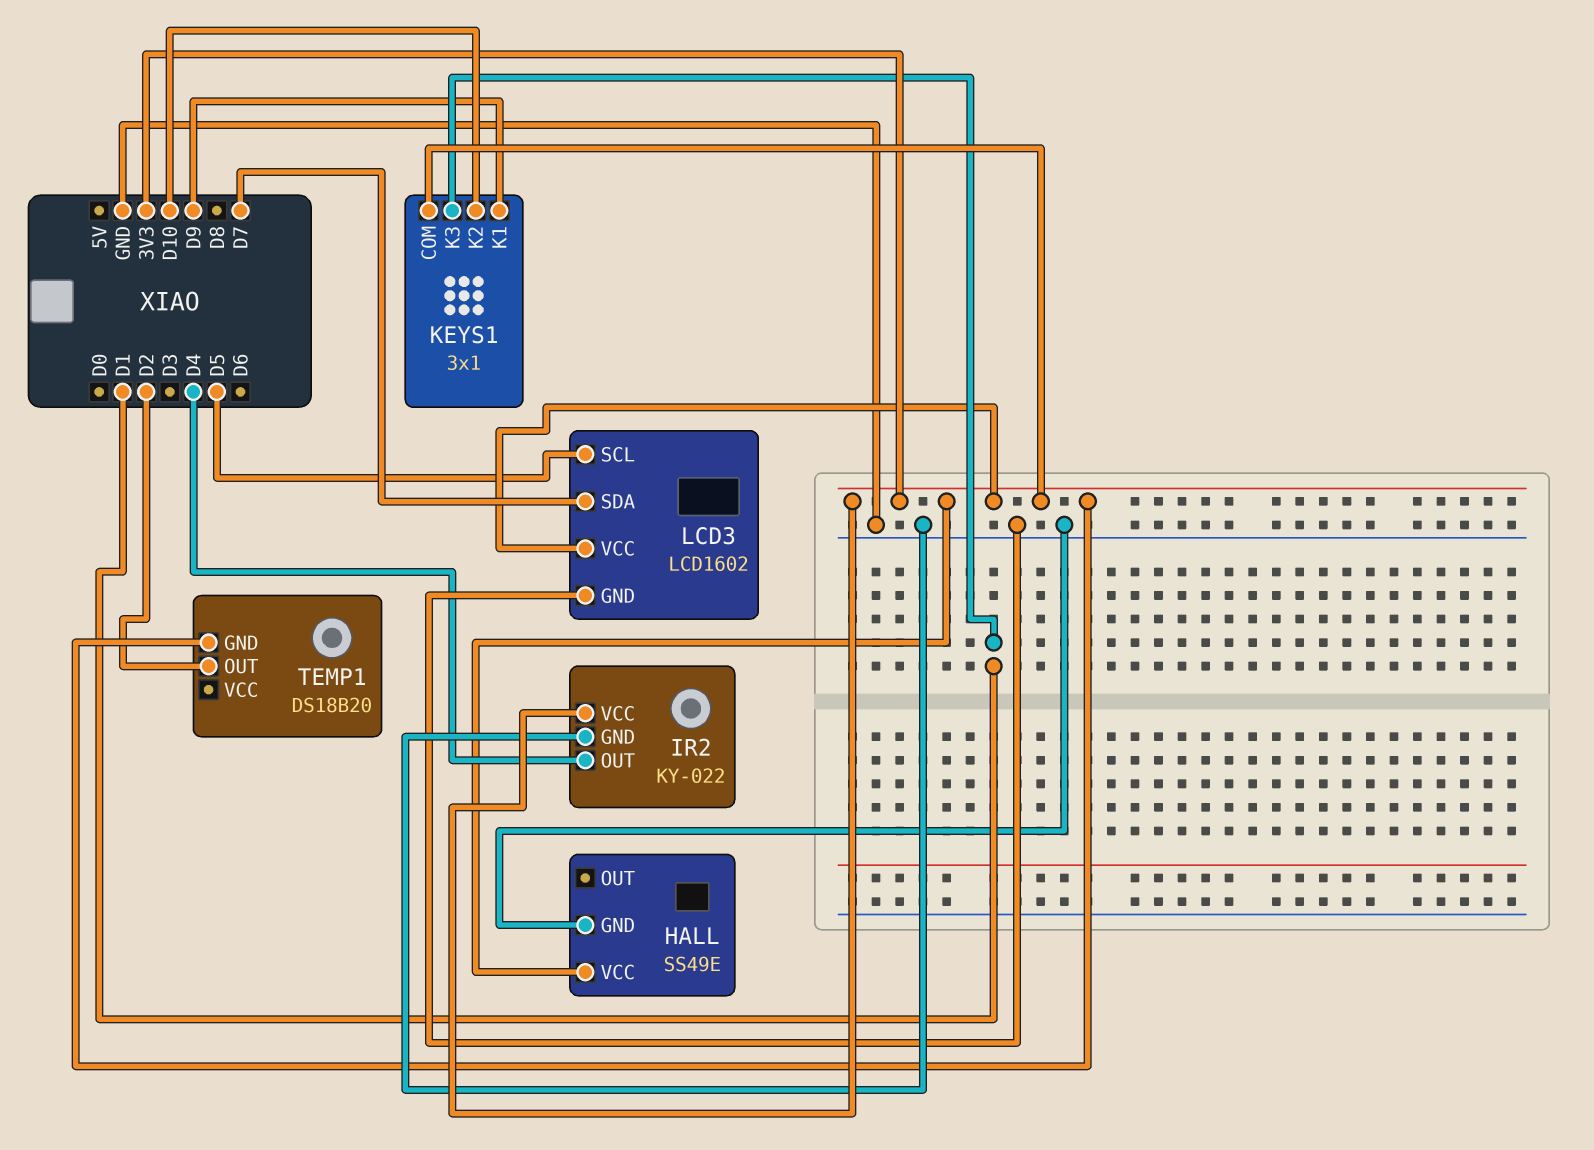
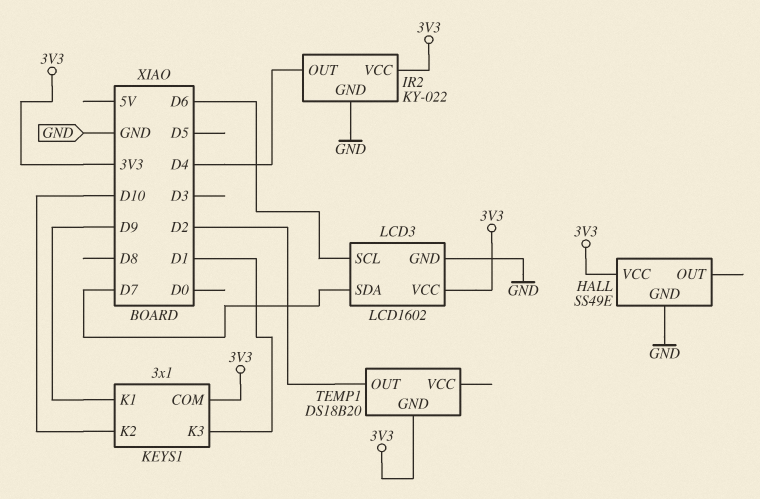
LCD3 pin SCL: D5 -> D6

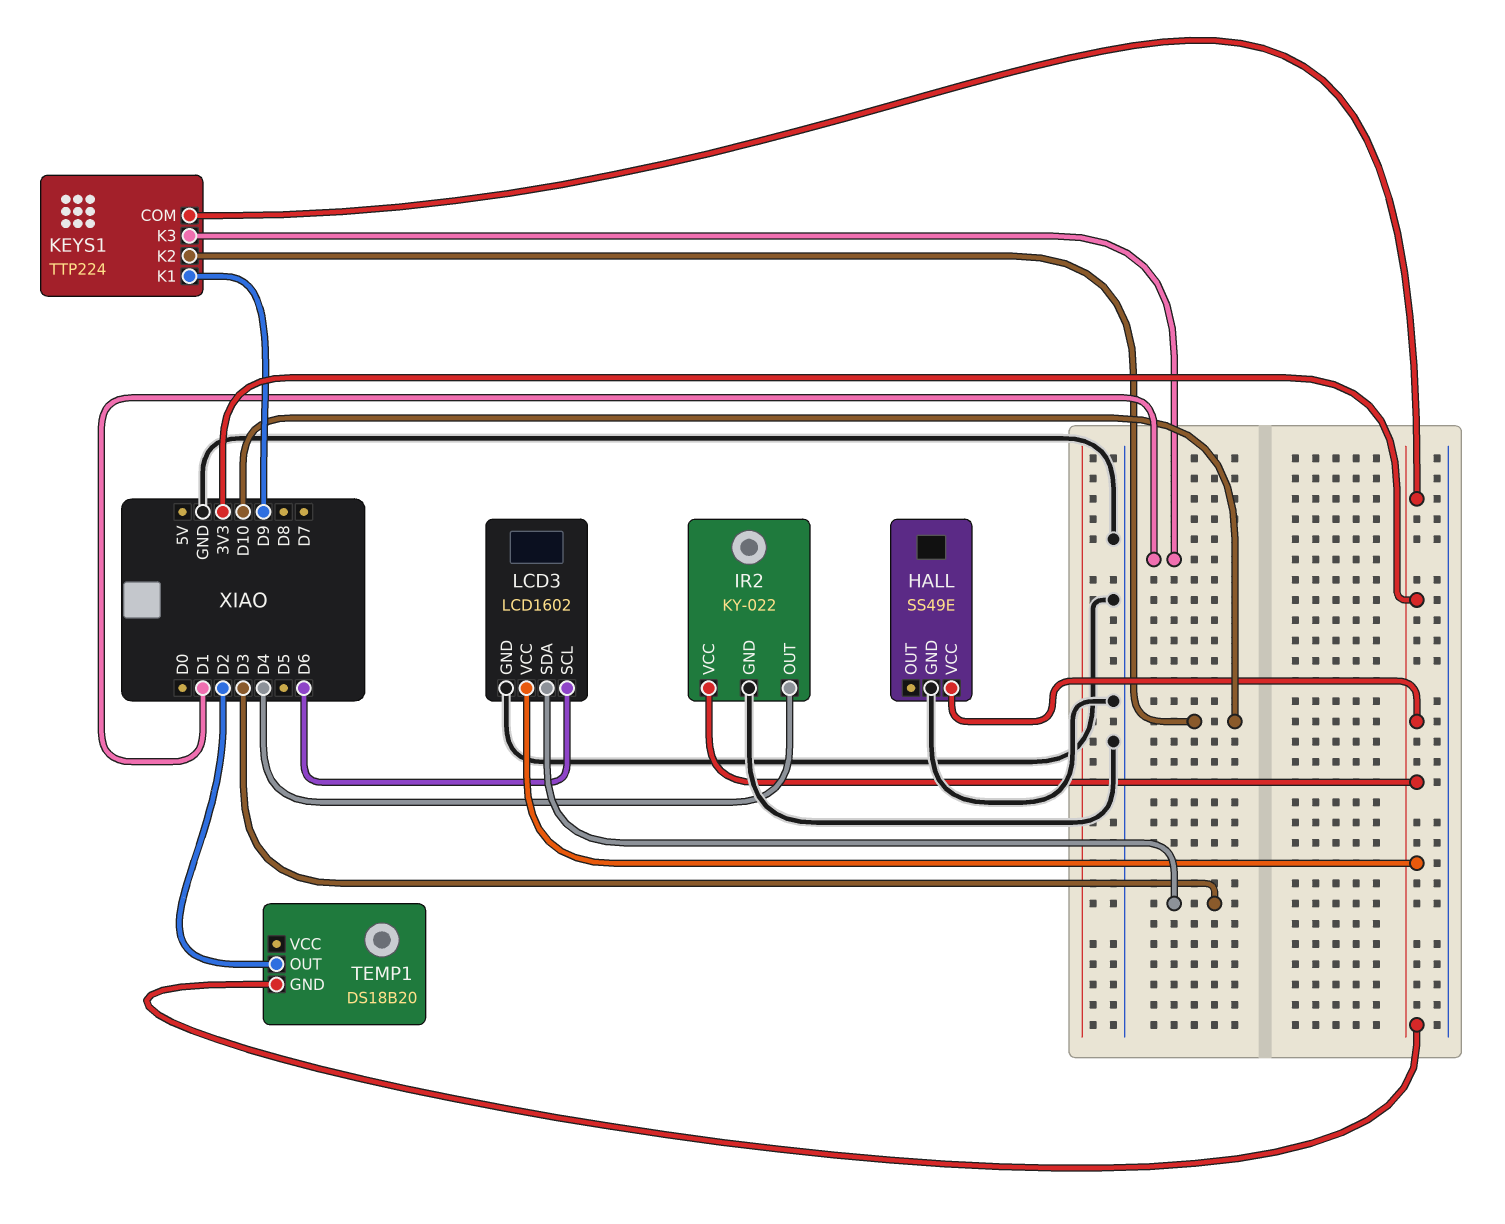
KEYS1: 3x1 -> TTP224
LCD3 pin SDA: D7 -> D3

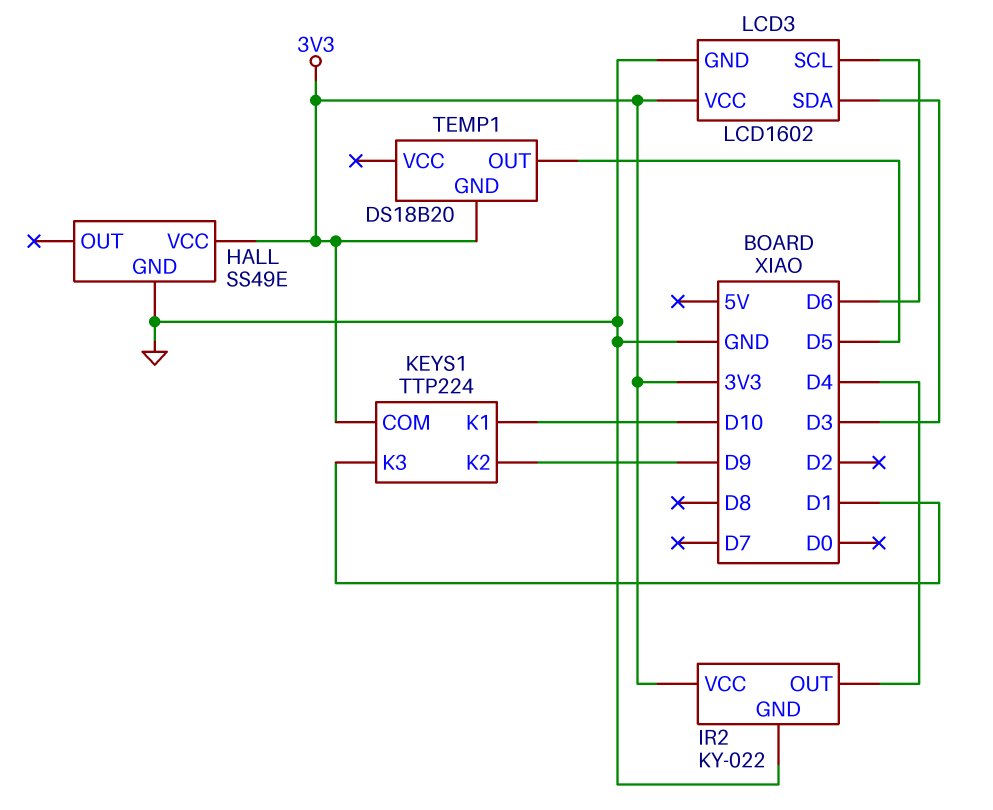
KEYS1 pin K1: D9 -> D10
KEYS1 pin K2: D10 -> D9
TEMP1 pin OUT: D2 -> D5

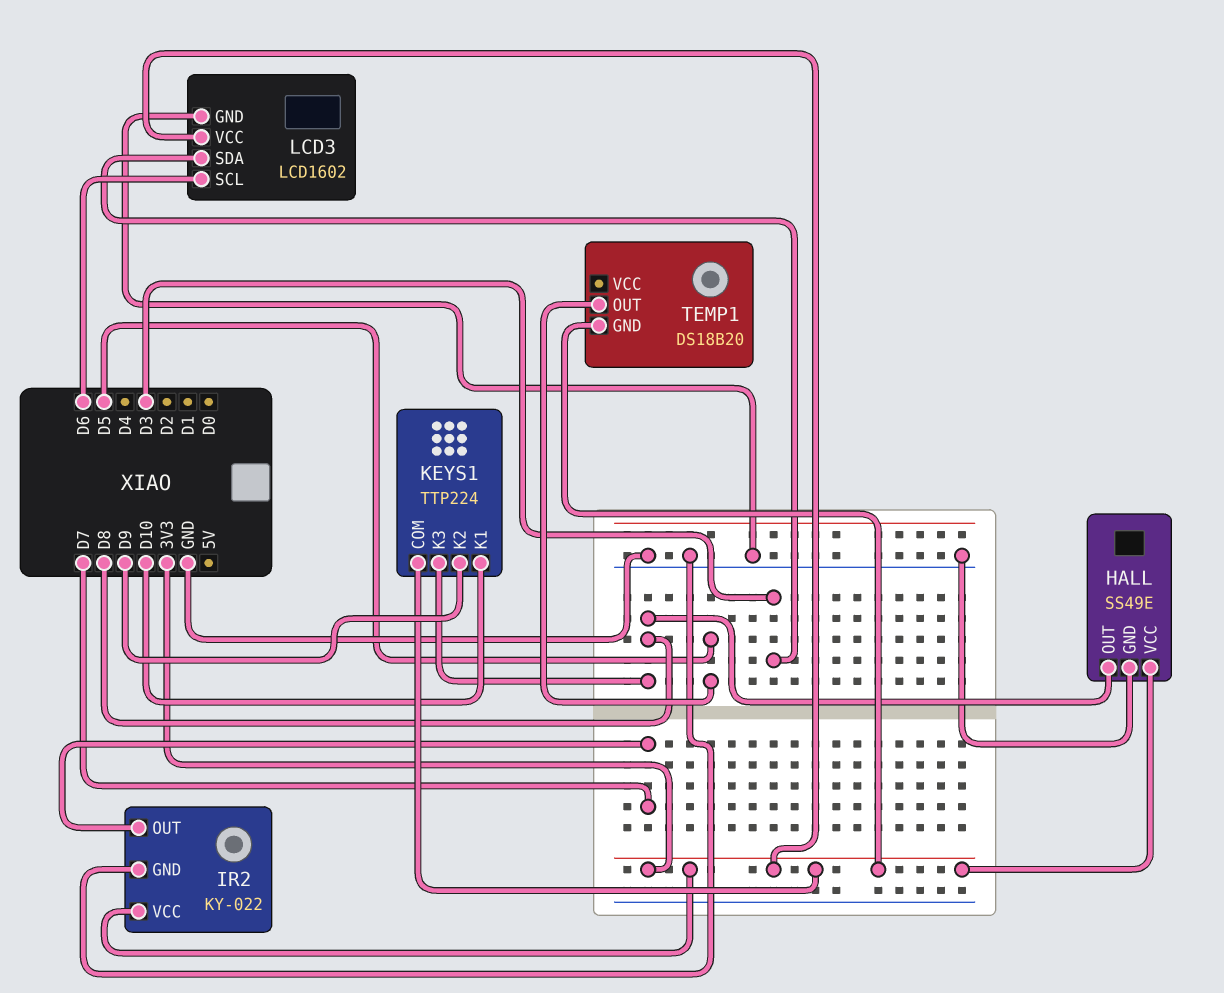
HALL pin OUT: none -> D8
IR2 pin OUT: D4 -> D7
KEYS1 pin K3: D1 -> D8

